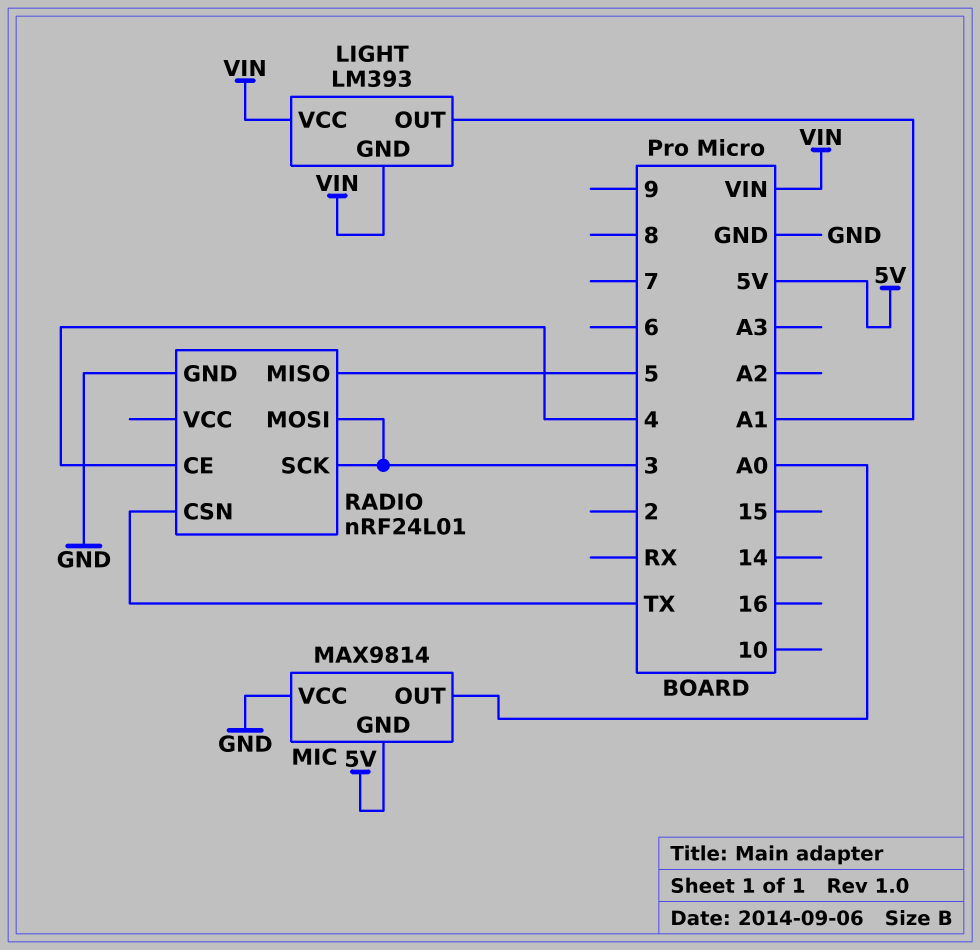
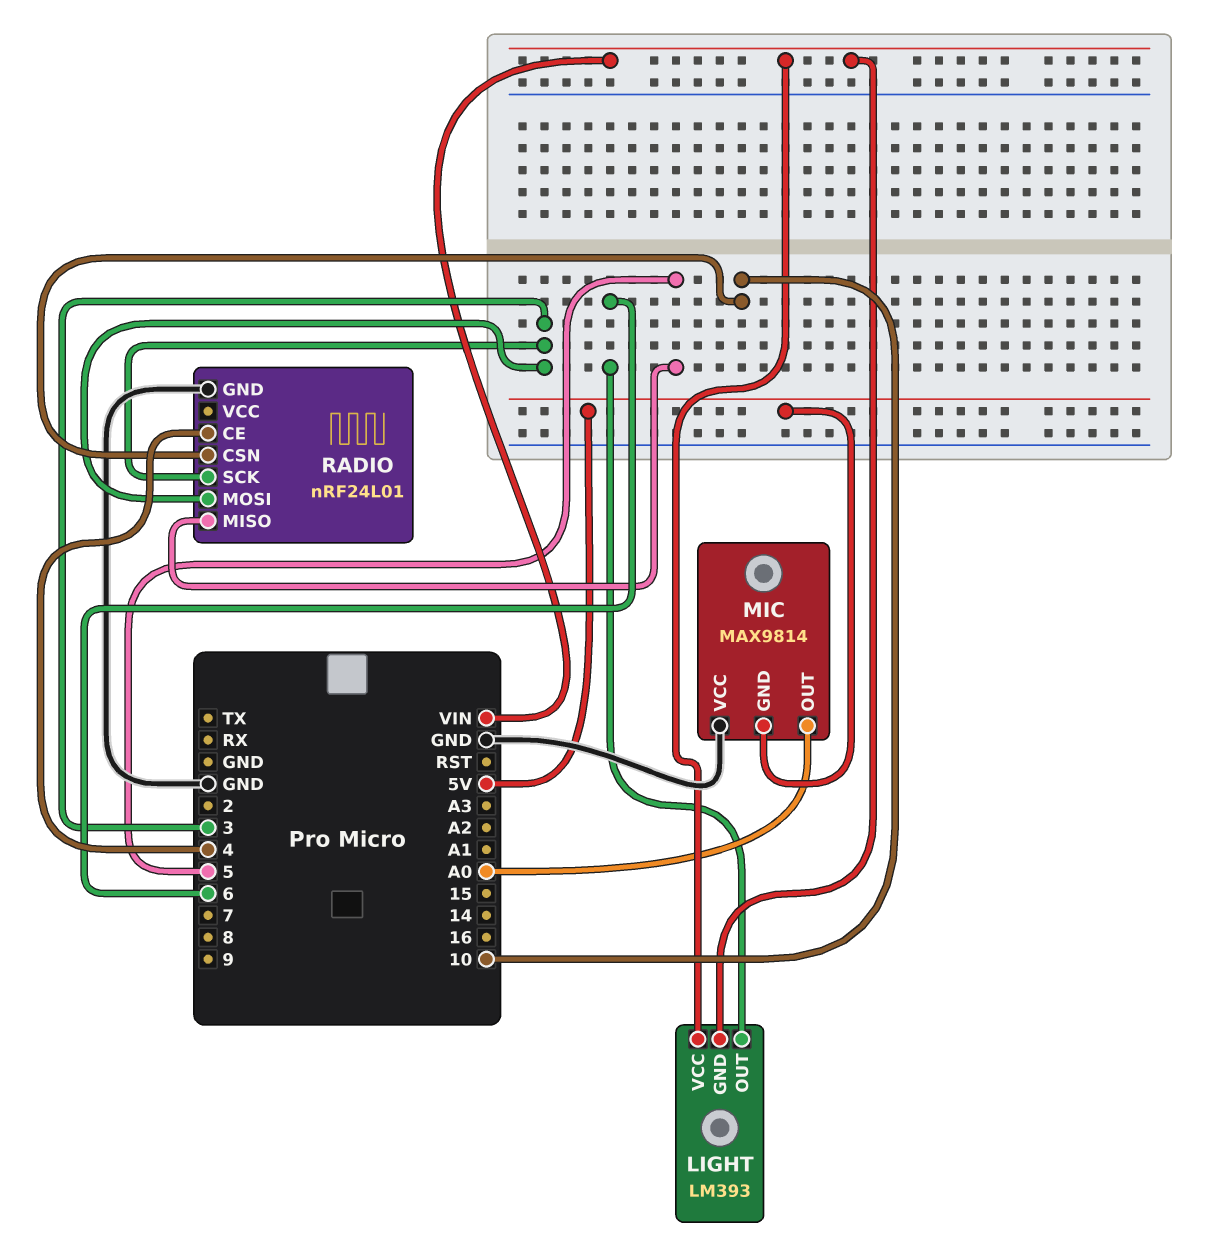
LIGHT pin OUT: A1 -> 6
RADIO pin CSN: TX -> 10

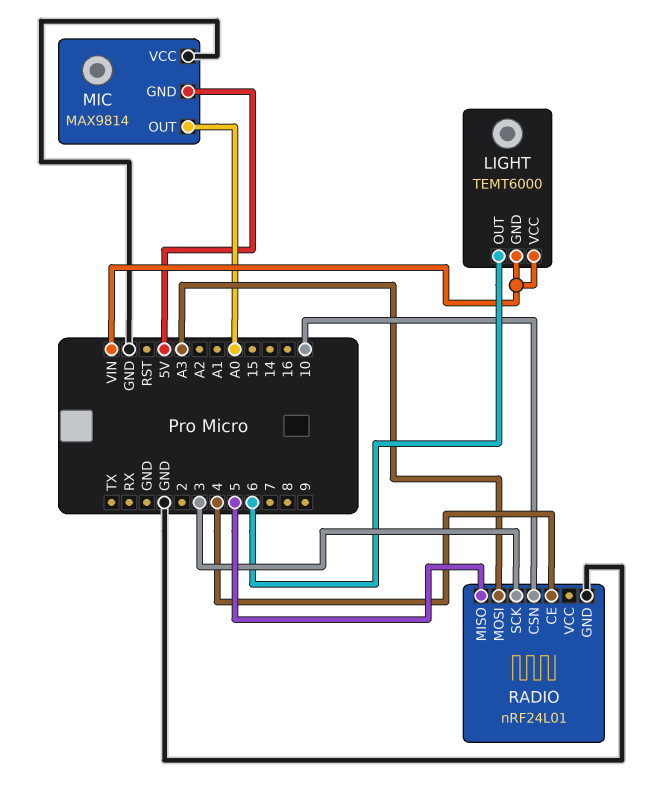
LIGHT: LM393 -> TEMT6000
RADIO pin MOSI: 3 -> A3

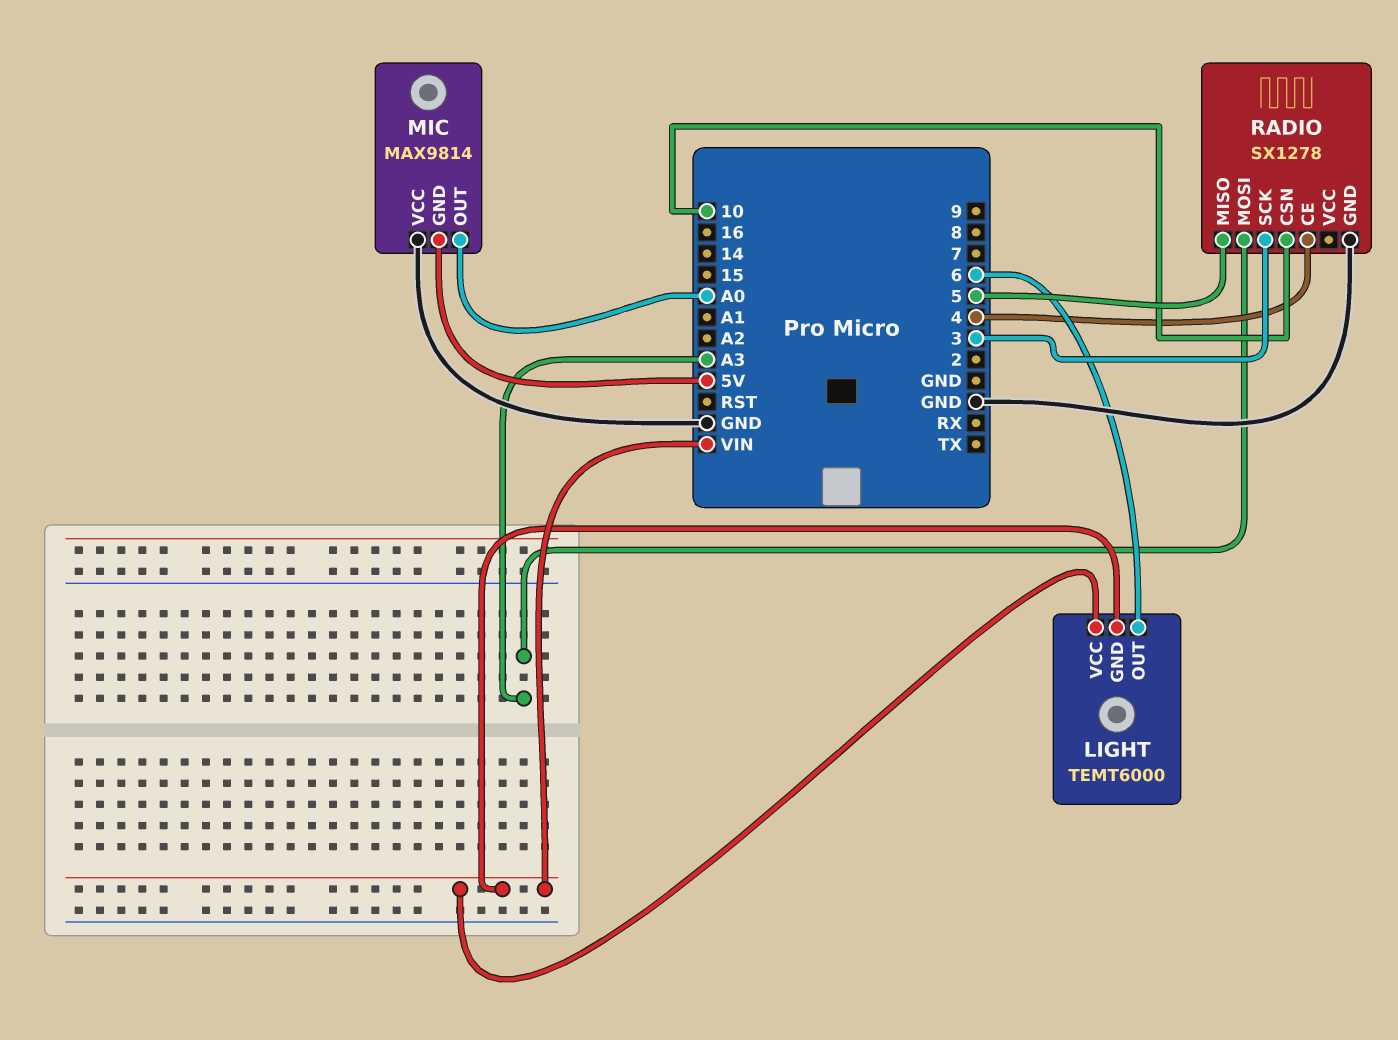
RADIO: nRF24L01 -> SX1278

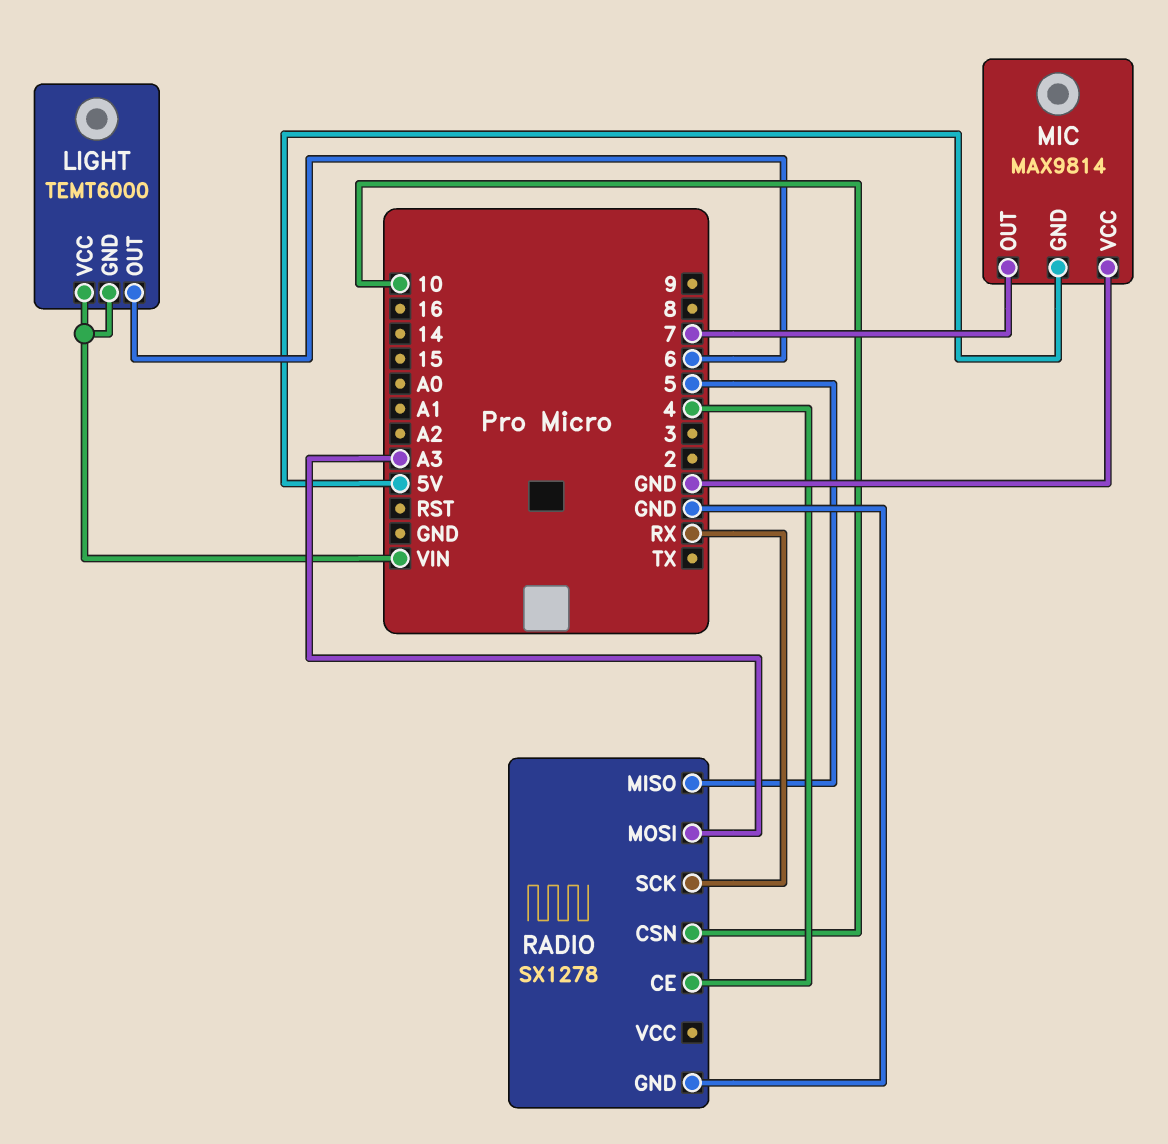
MIC pin OUT: A0 -> 7
RADIO pin SCK: 3 -> RX

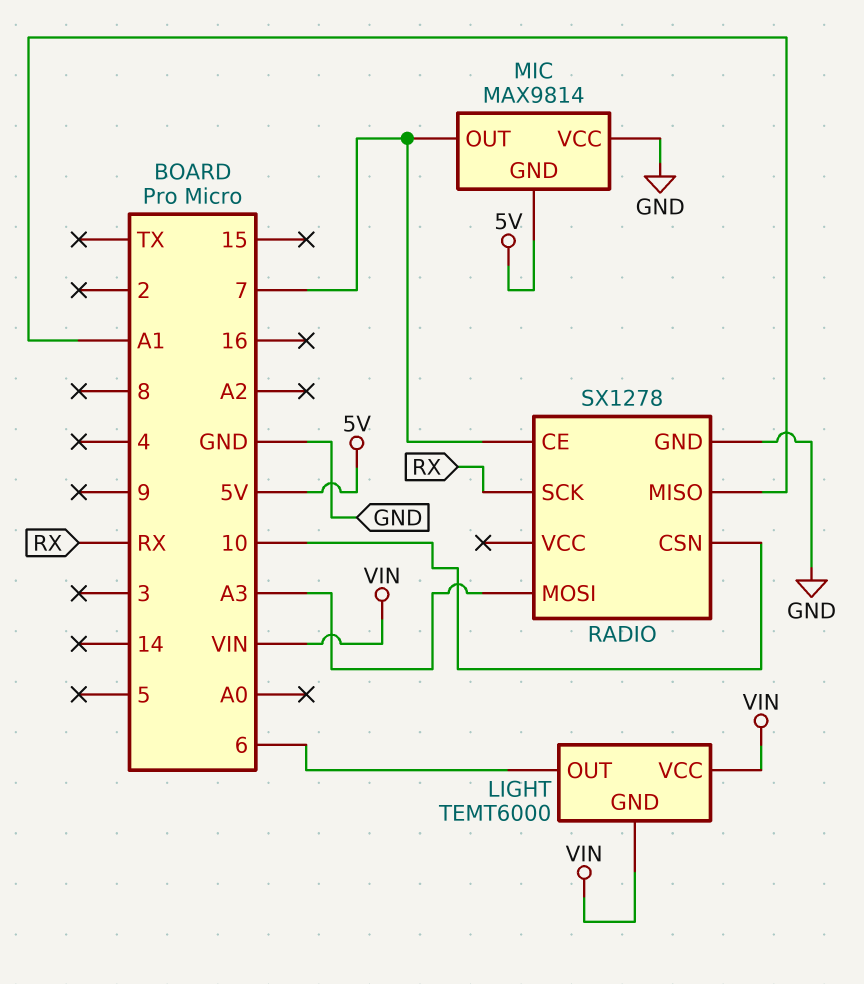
RADIO pin CE: 4 -> 7
RADIO pin MISO: 5 -> A1

